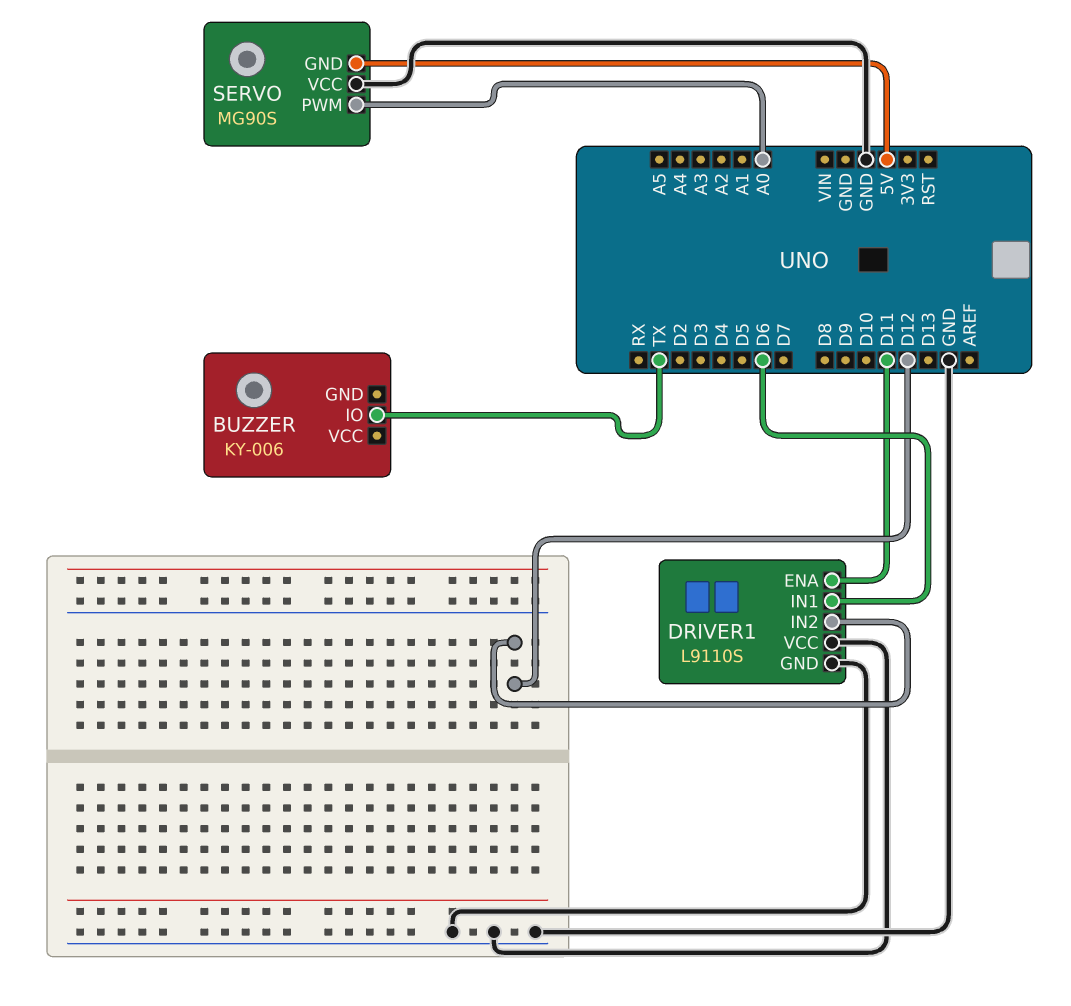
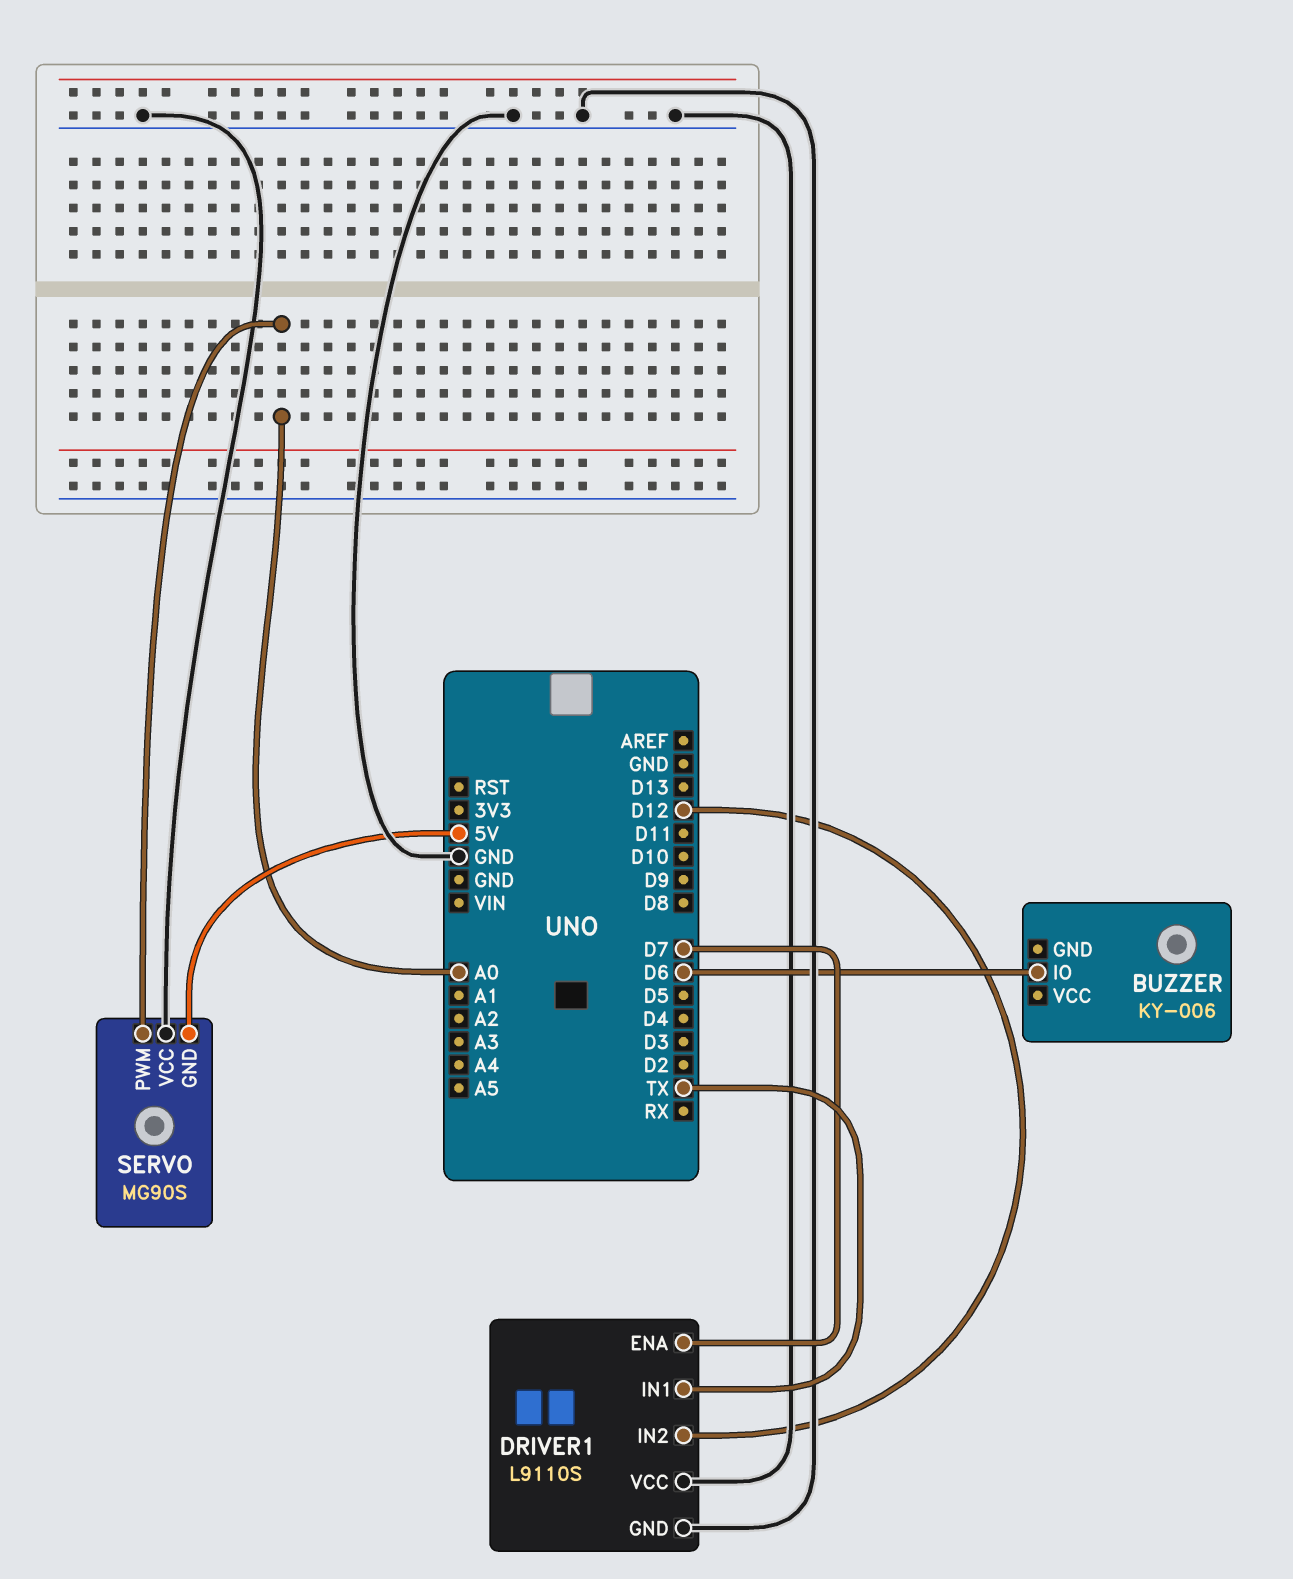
BUZZER pin IO: TX -> D6
DRIVER1 pin ENA: D11 -> D7
DRIVER1 pin IN1: D6 -> TX

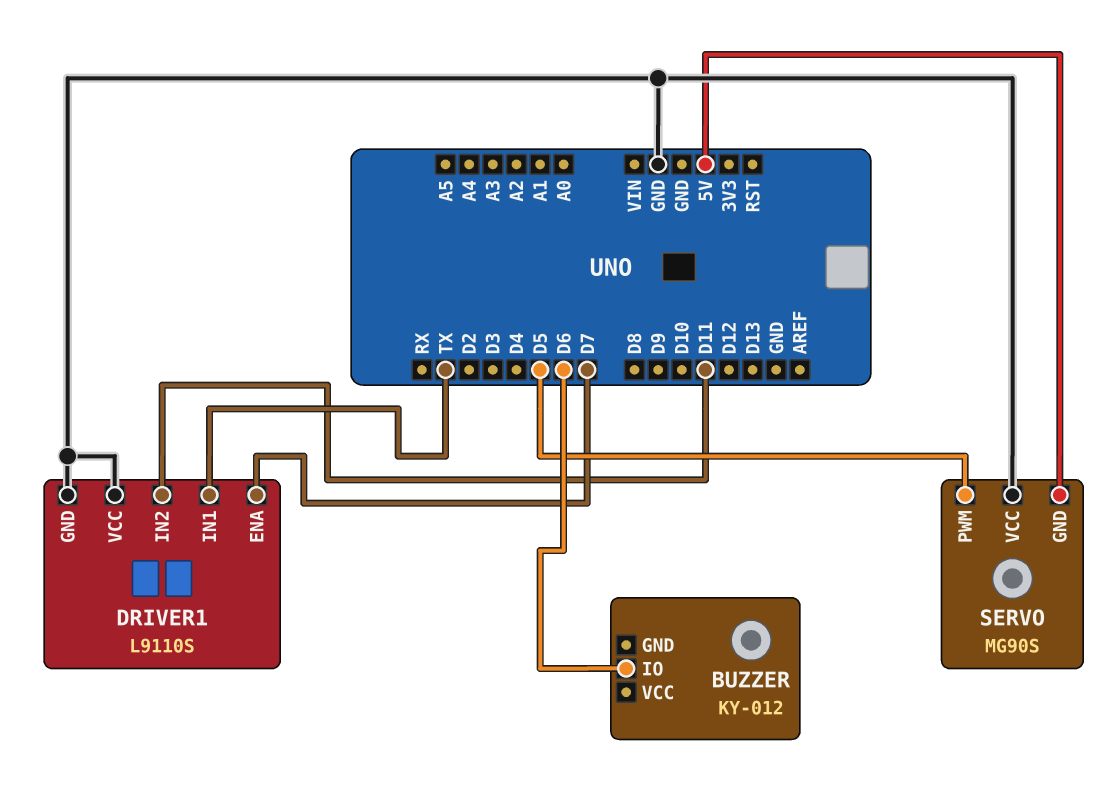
BUZZER: KY-006 -> KY-012
DRIVER1 pin IN2: D12 -> D11
SERVO pin PWM: A0 -> D5

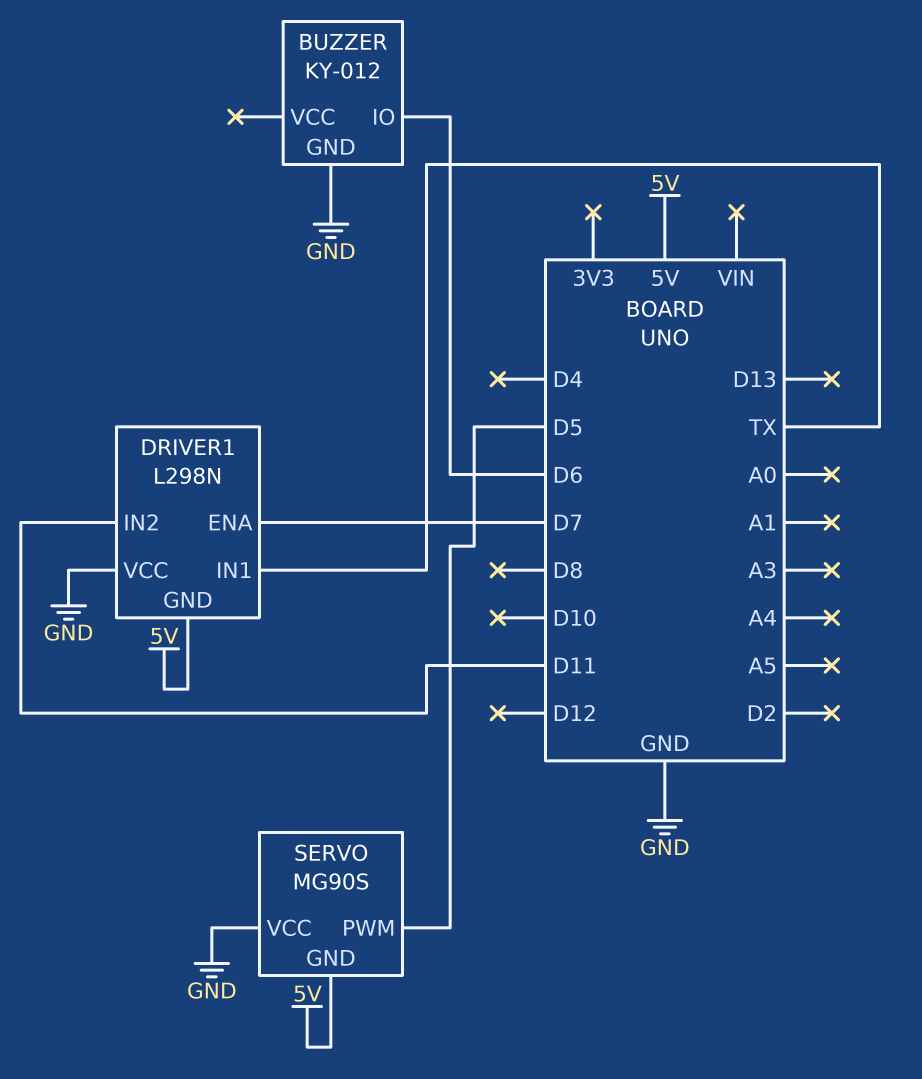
BUZZER pin GND: none -> GND
DRIVER1: L9110S -> L298N
DRIVER1 pin GND: GND -> 5V

